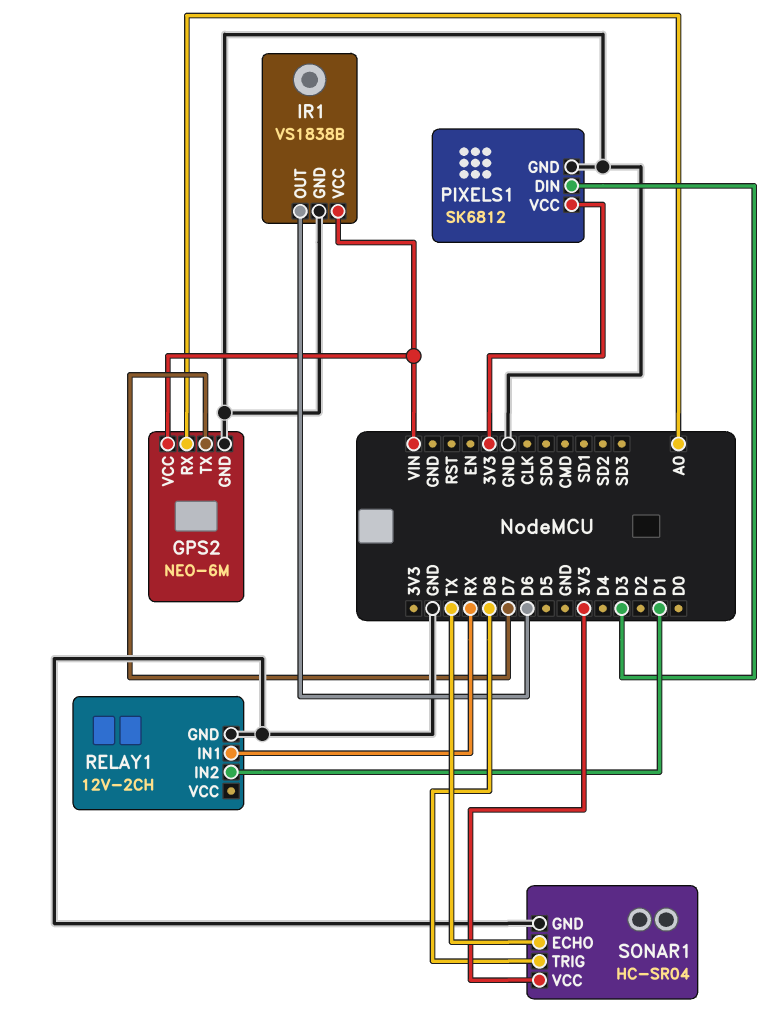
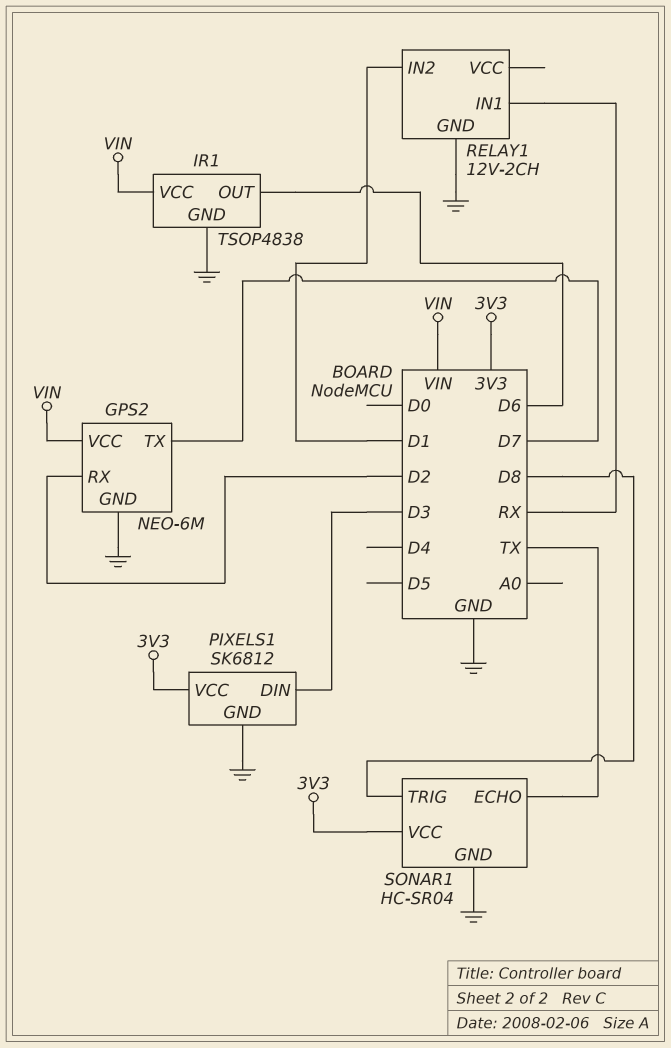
GPS2 pin RX: A0 -> D2
IR1: VS1838B -> TSOP4838

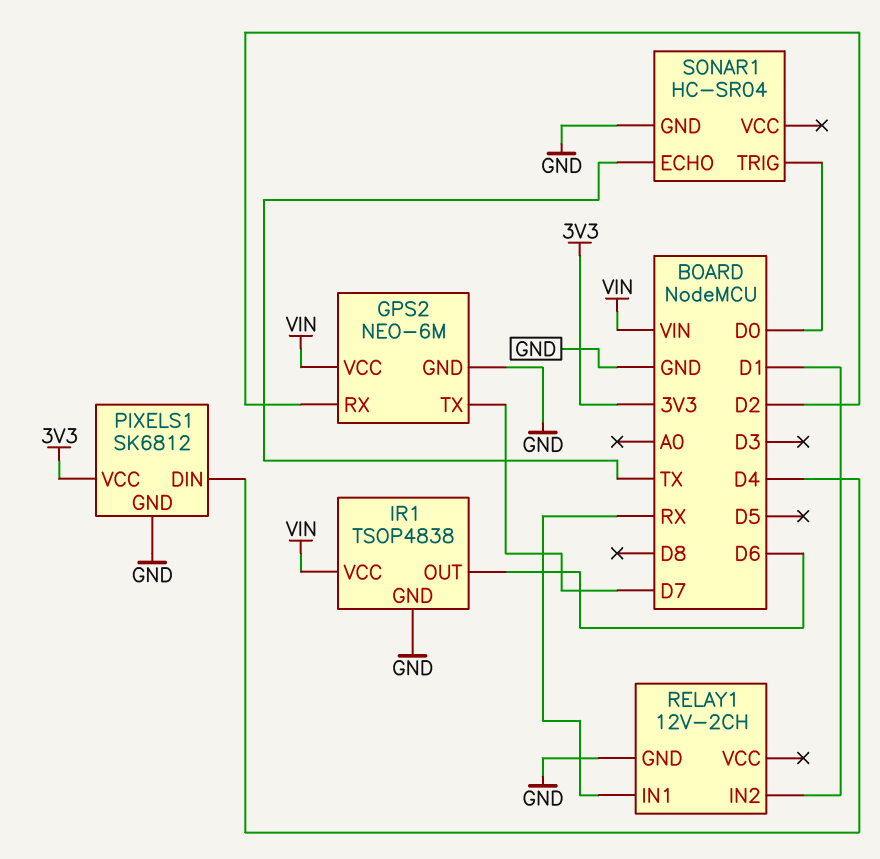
PIXELS1 pin DIN: D3 -> D4
SONAR1 pin TRIG: D8 -> D0
SONAR1 pin VCC: 3V3 -> none

